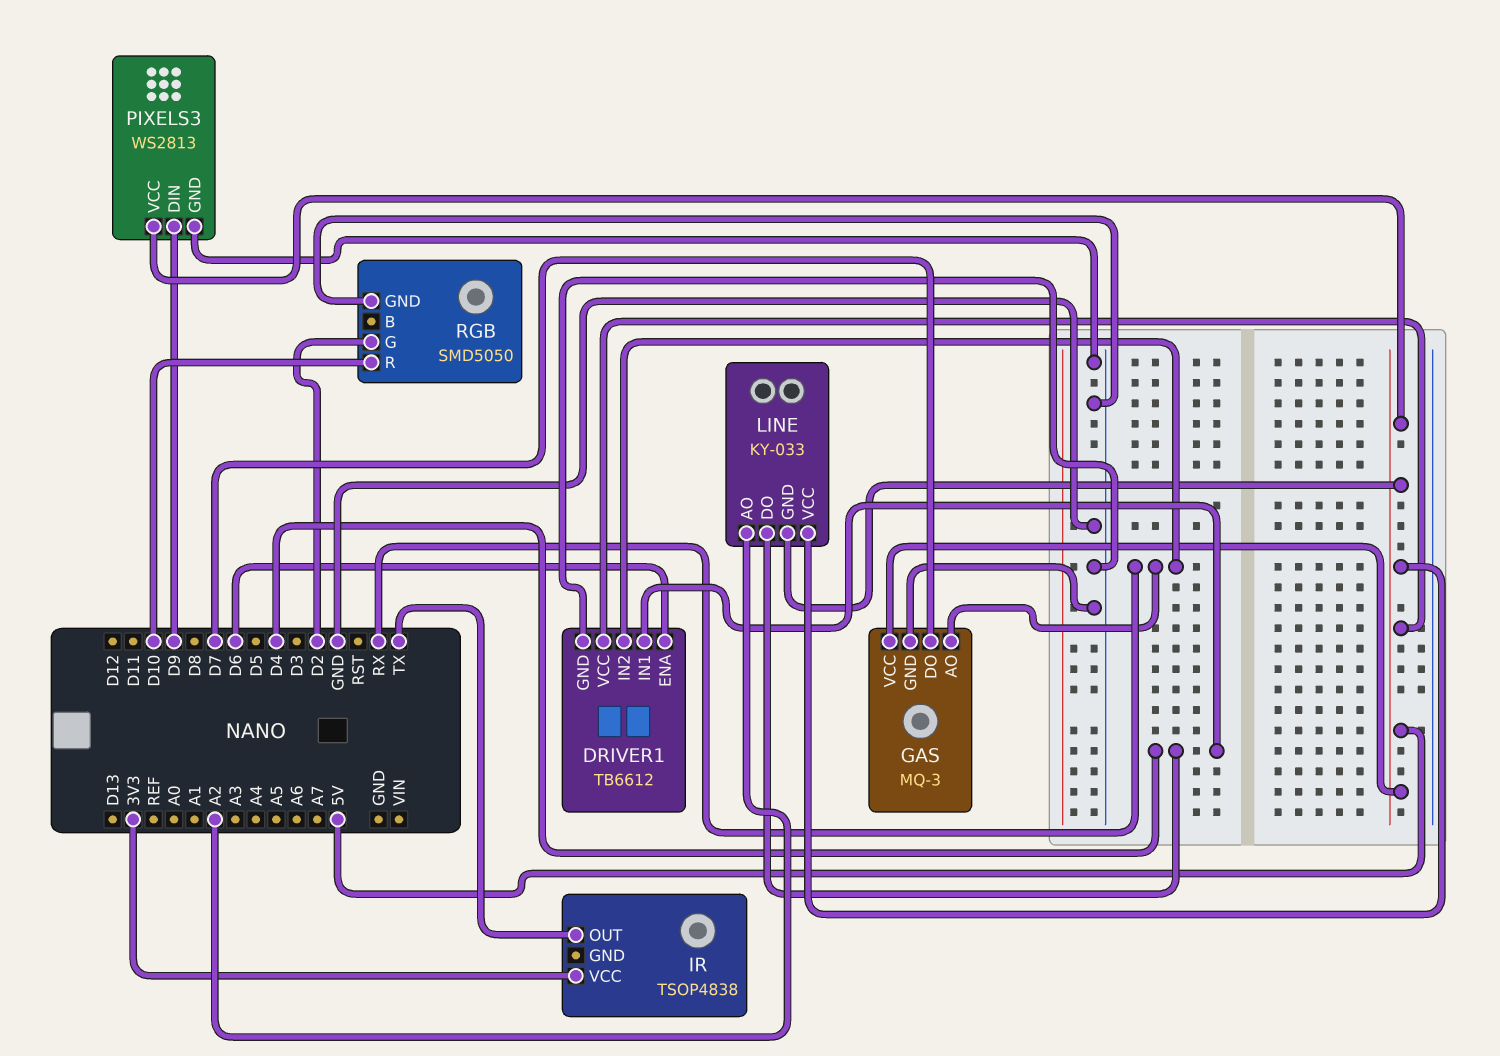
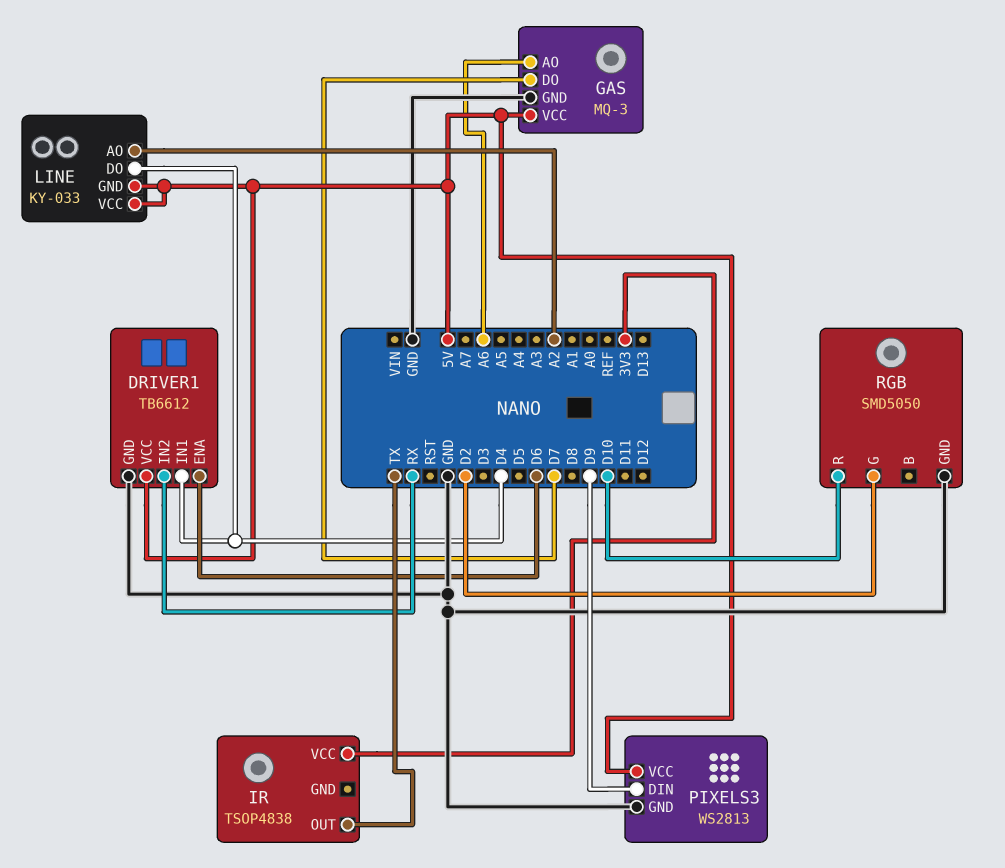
GAS pin AO: RX -> A6

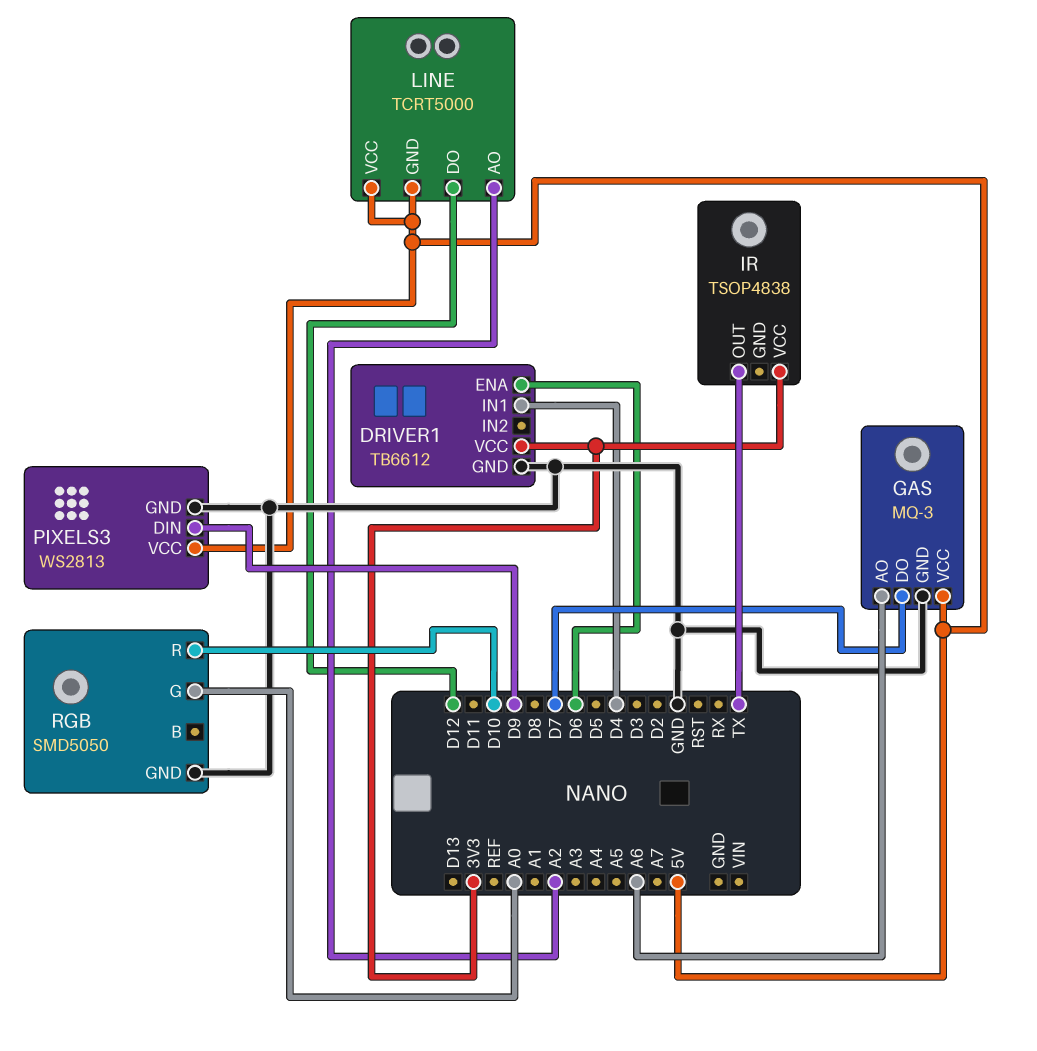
DRIVER1 pin IN2: RX -> none
DRIVER1 pin VCC: 5V -> 3V3
LINE: KY-033 -> TCRT5000
LINE pin DO: D4 -> D12
RGB pin G: D2 -> A0

